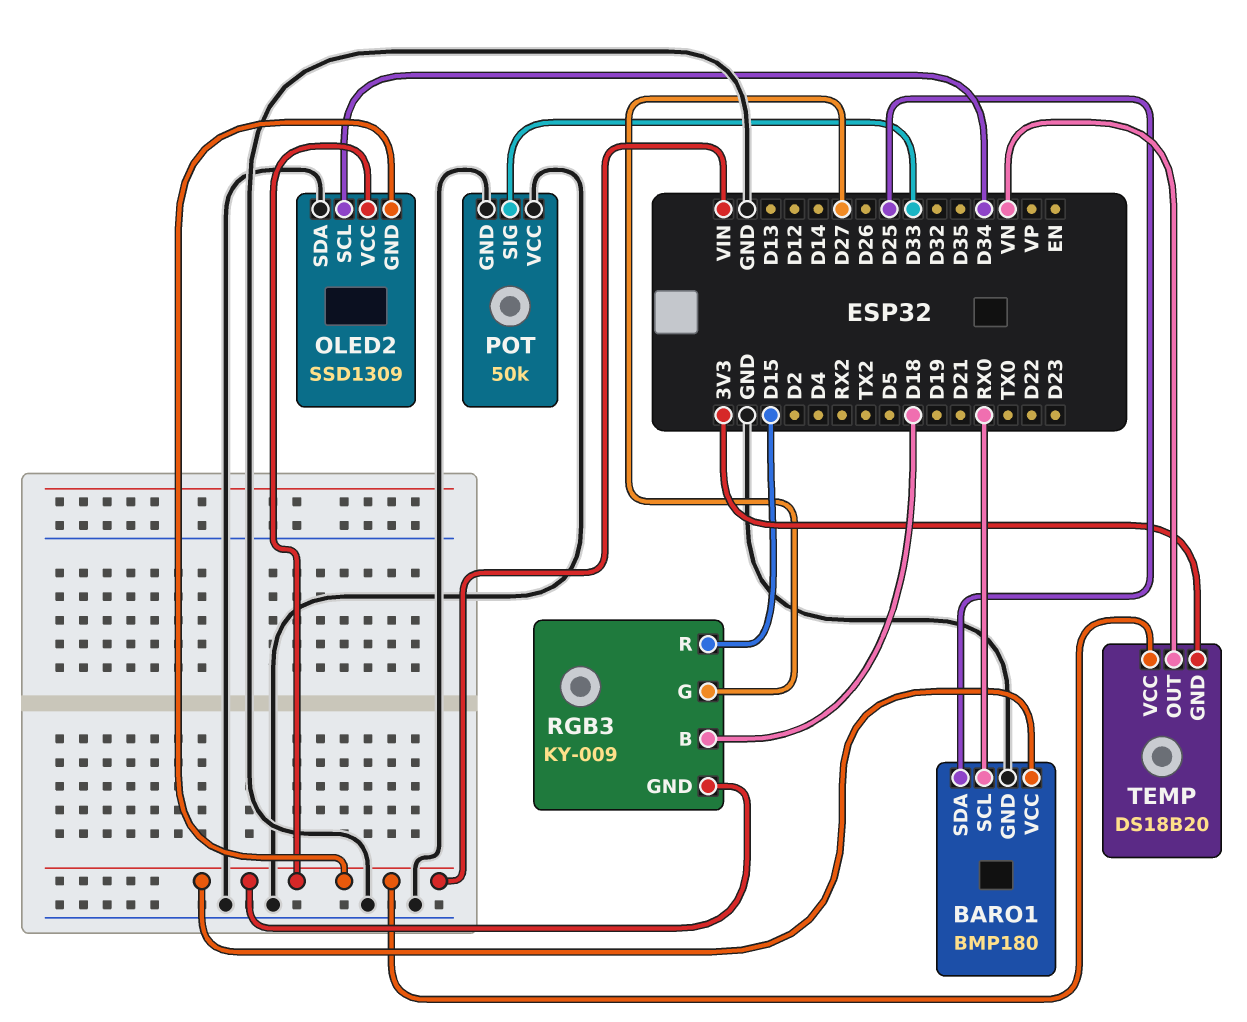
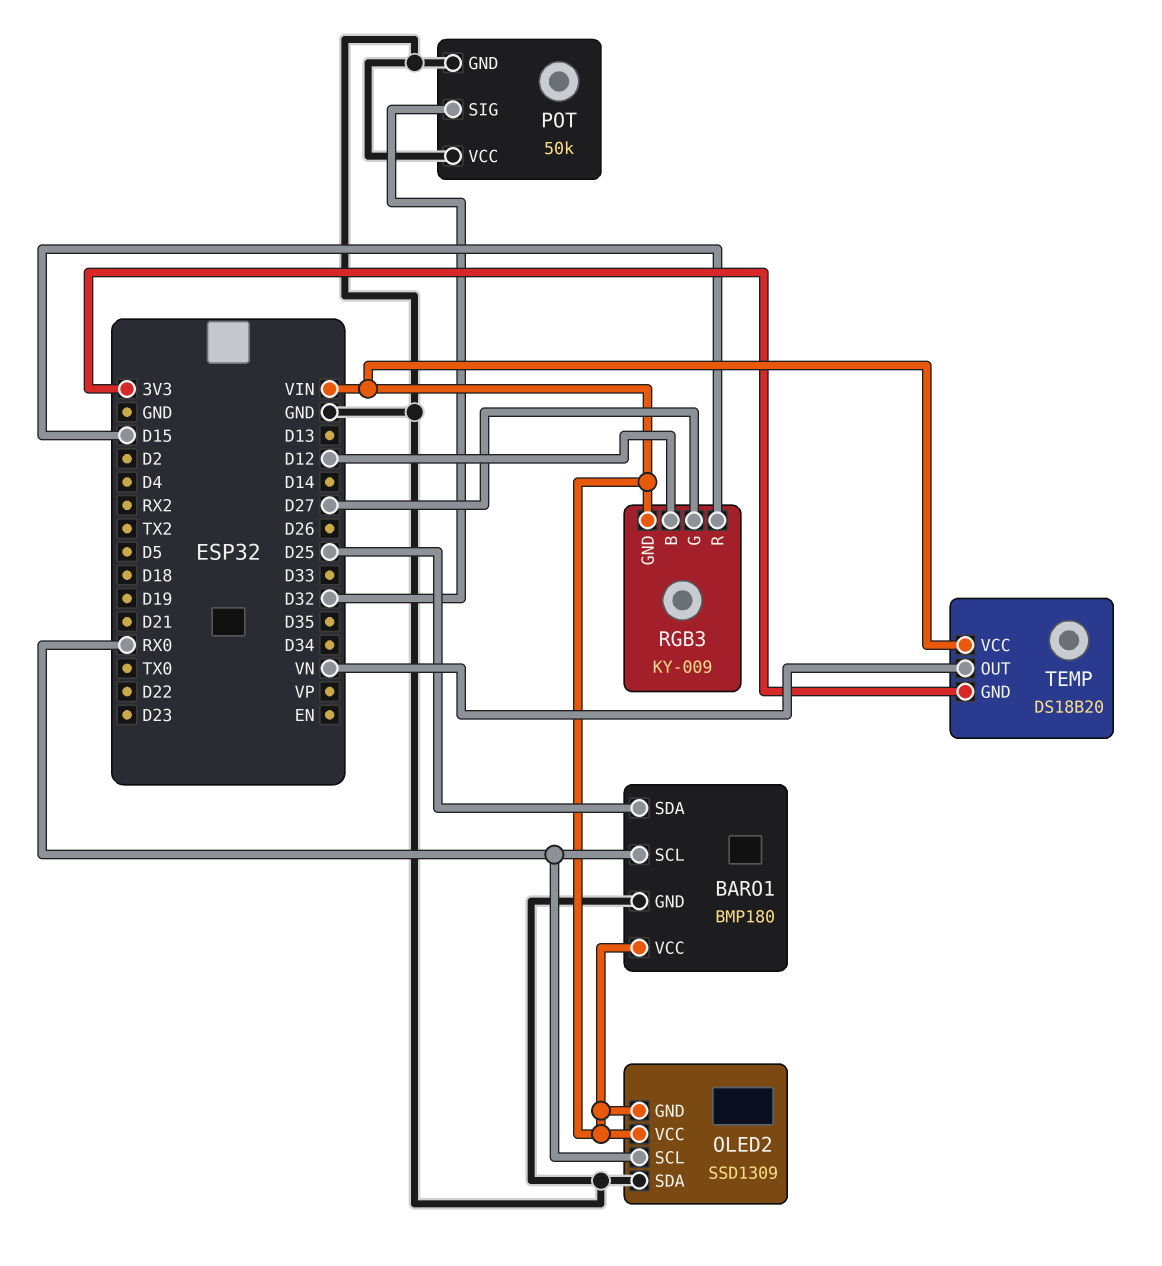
OLED2 pin SCL: D34 -> RX0
POT pin SIG: D33 -> D32
RGB3 pin B: D18 -> D12

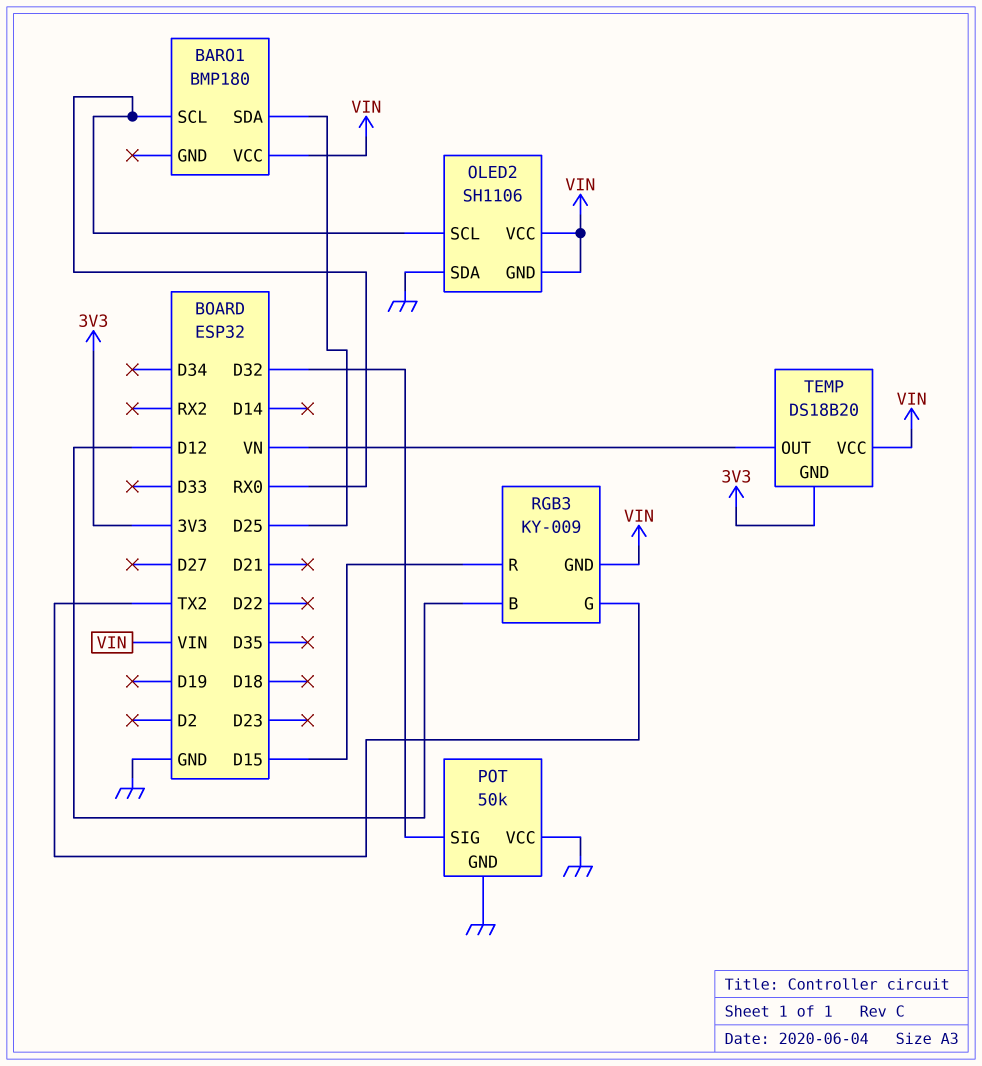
BARO1 pin GND: GND -> none
OLED2: SSD1309 -> SH1106
RGB3 pin G: D27 -> TX2

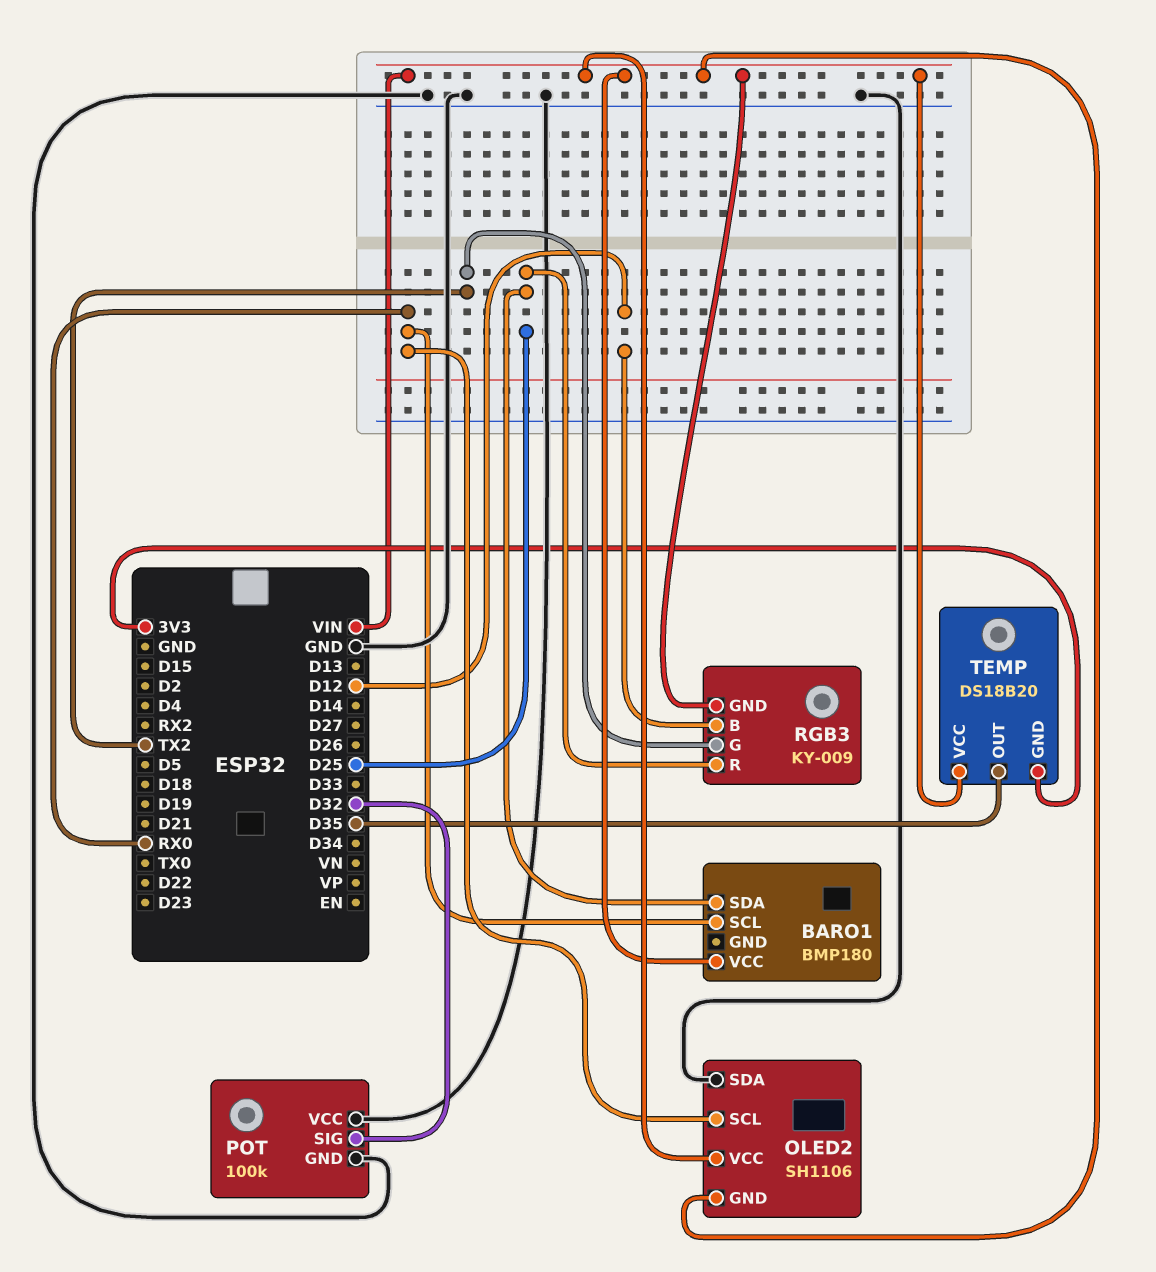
POT: 50k -> 100k
RGB3 pin R: D15 -> D25
TEMP pin OUT: VN -> D35

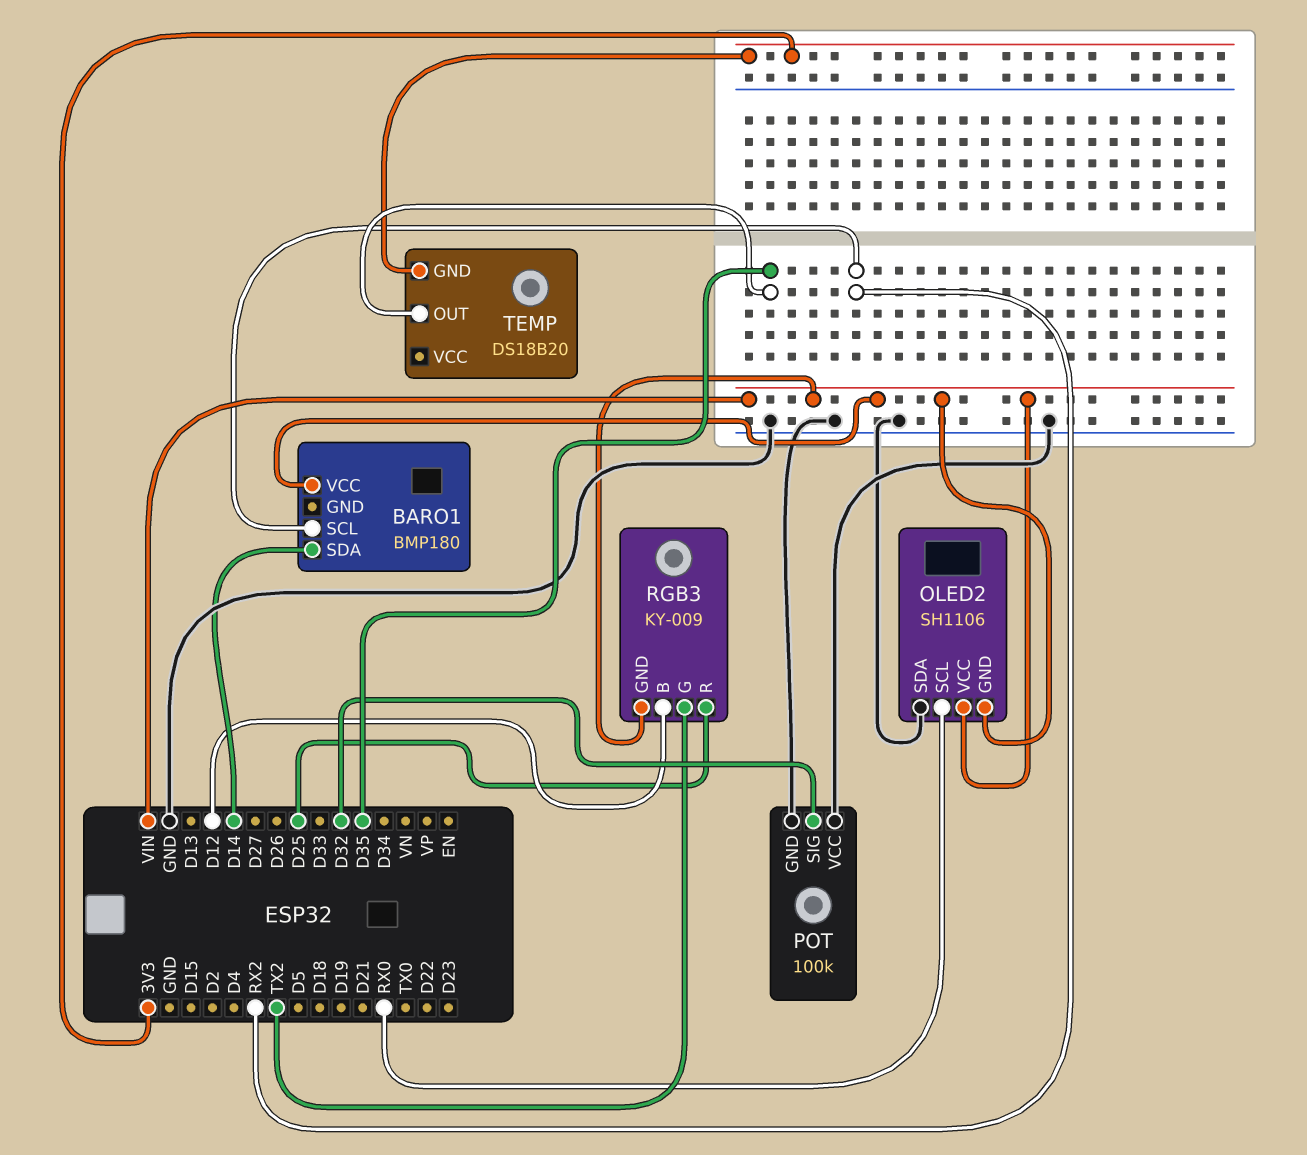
BARO1 pin SCL: RX0 -> RX2
BARO1 pin SDA: D25 -> D14
TEMP pin VCC: VIN -> none

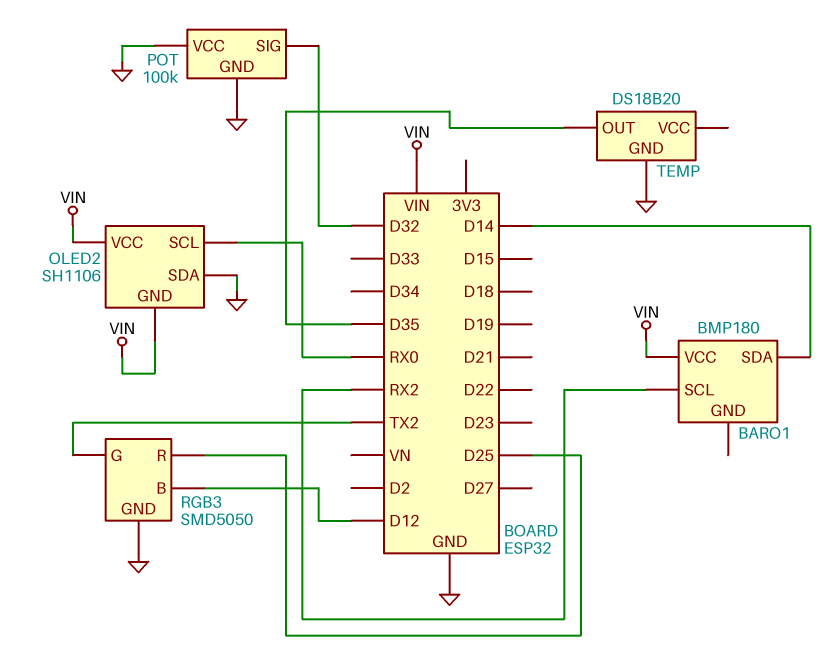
RGB3: KY-009 -> SMD5050
RGB3 pin GND: VIN -> GND
TEMP pin GND: 3V3 -> GND

